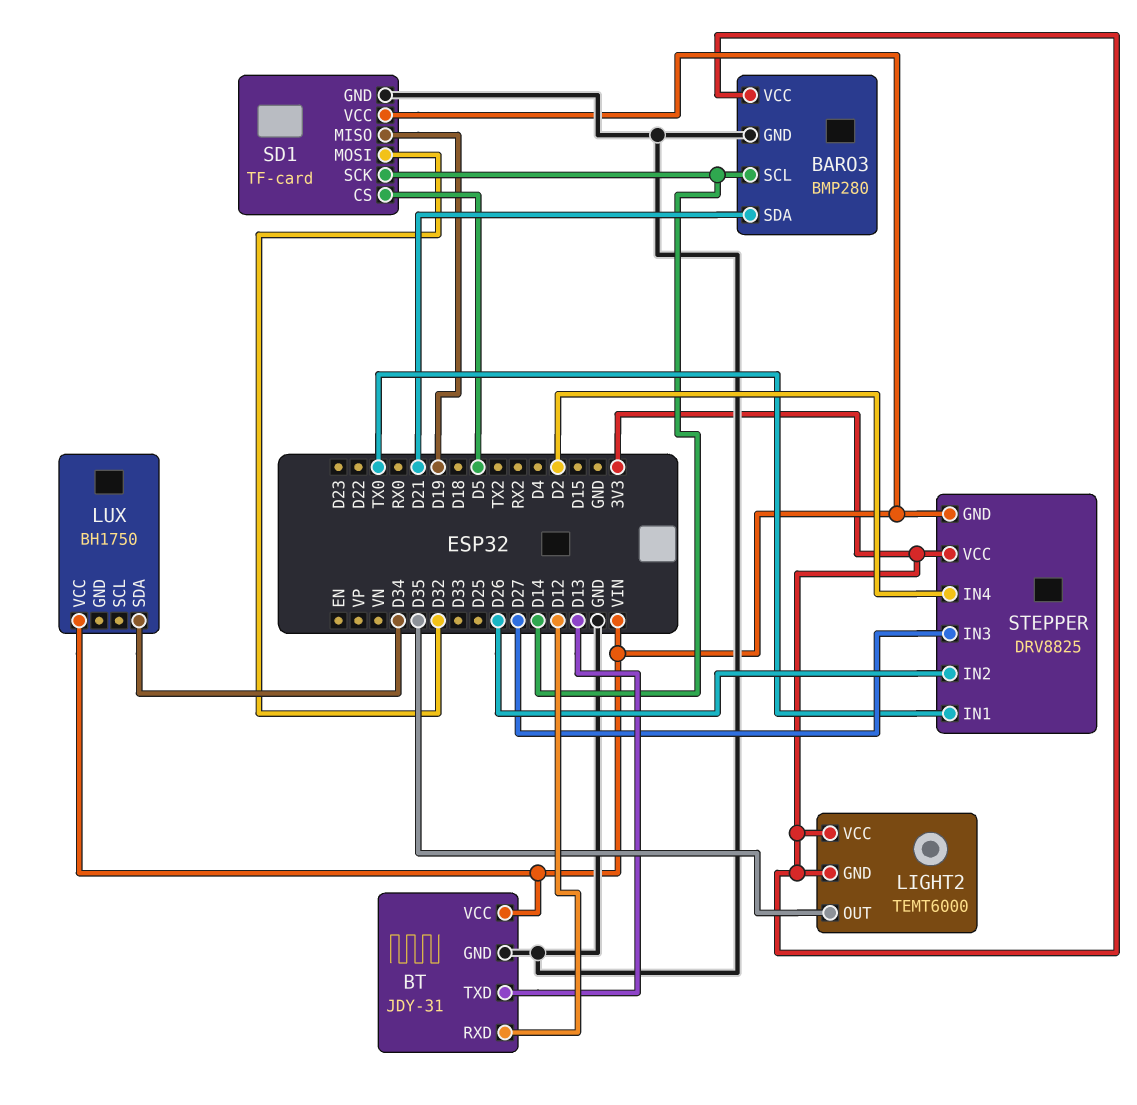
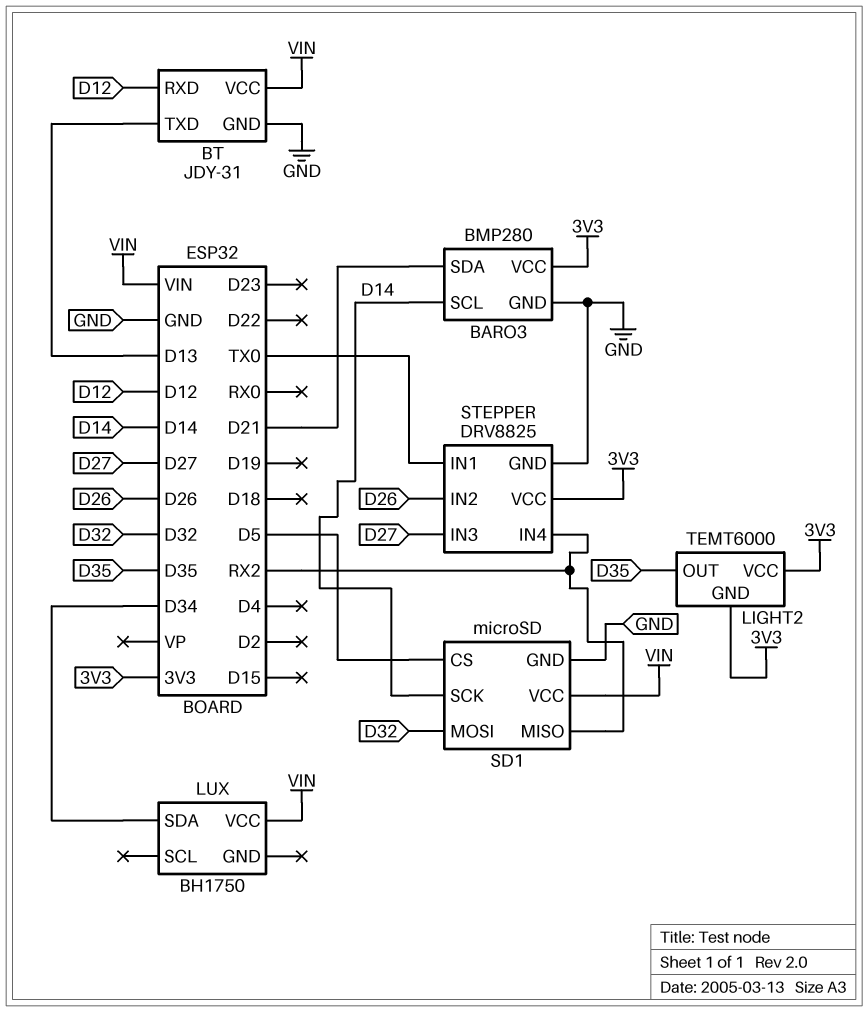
SD1: TF-card -> microSD
SD1 pin MISO: D19 -> RX2
STEPPER pin GND: VIN -> GND
STEPPER pin IN4: D2 -> RX2

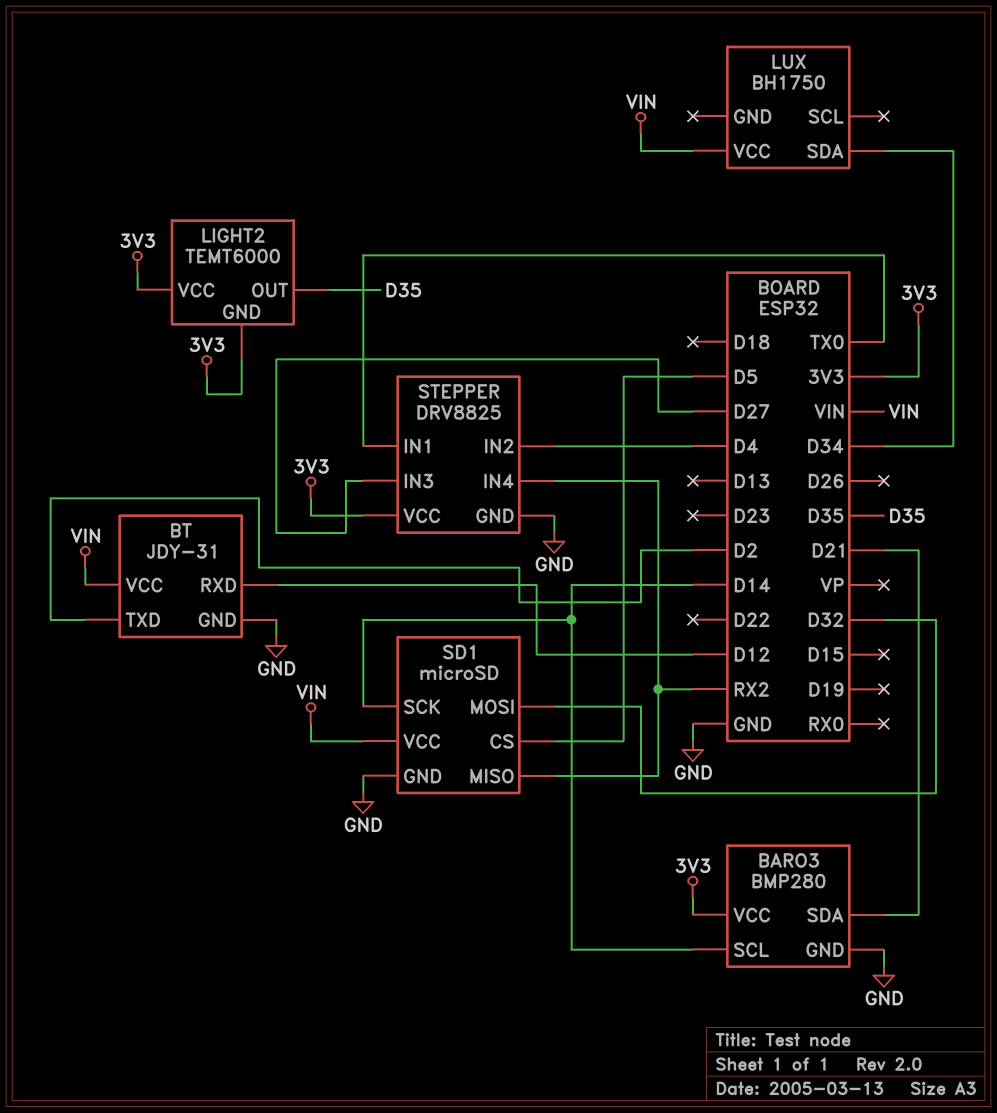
BT pin TXD: D13 -> D2
STEPPER pin IN2: D26 -> D4

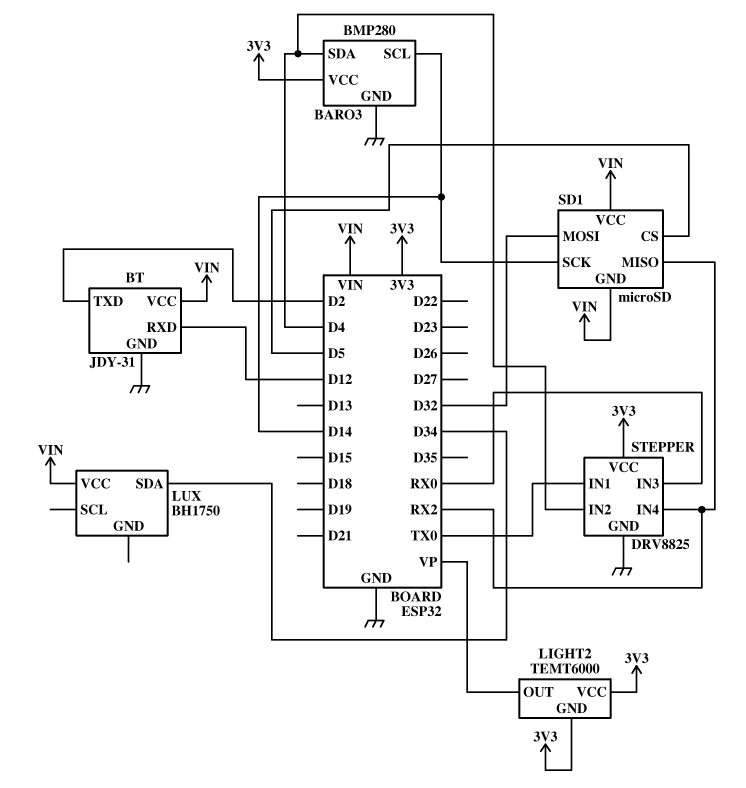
BARO3 pin SDA: D21 -> D4
LIGHT2 pin OUT: D35 -> VP
SD1 pin GND: GND -> VIN
STEPPER pin IN3: D27 -> RX0

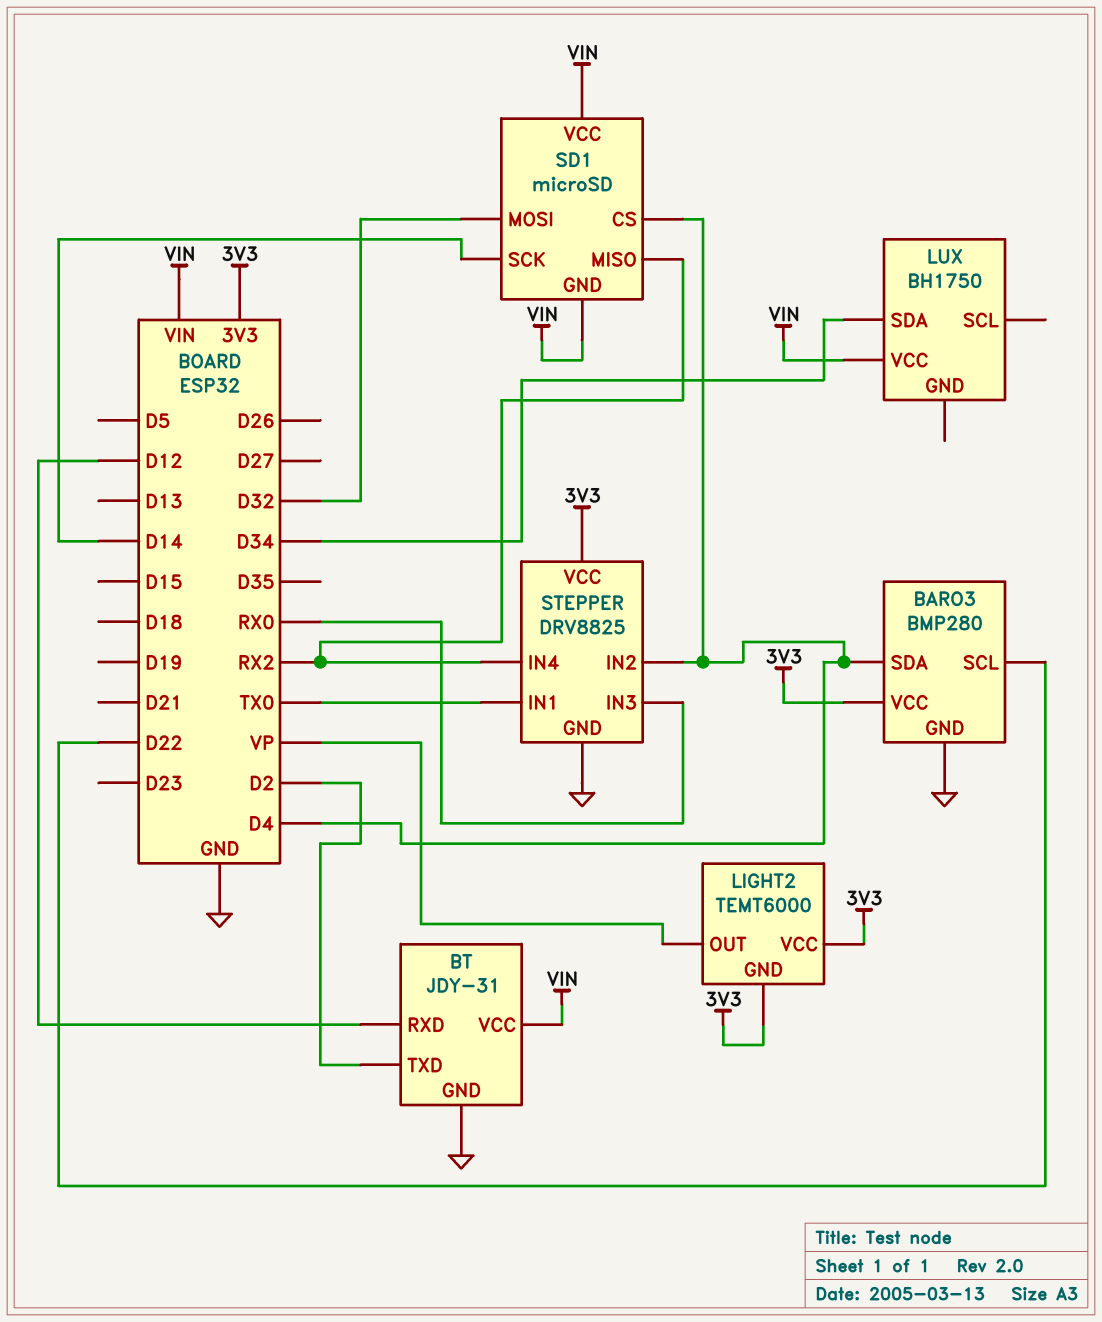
BARO3 pin SCL: D14 -> D22
SD1 pin CS: D5 -> D4

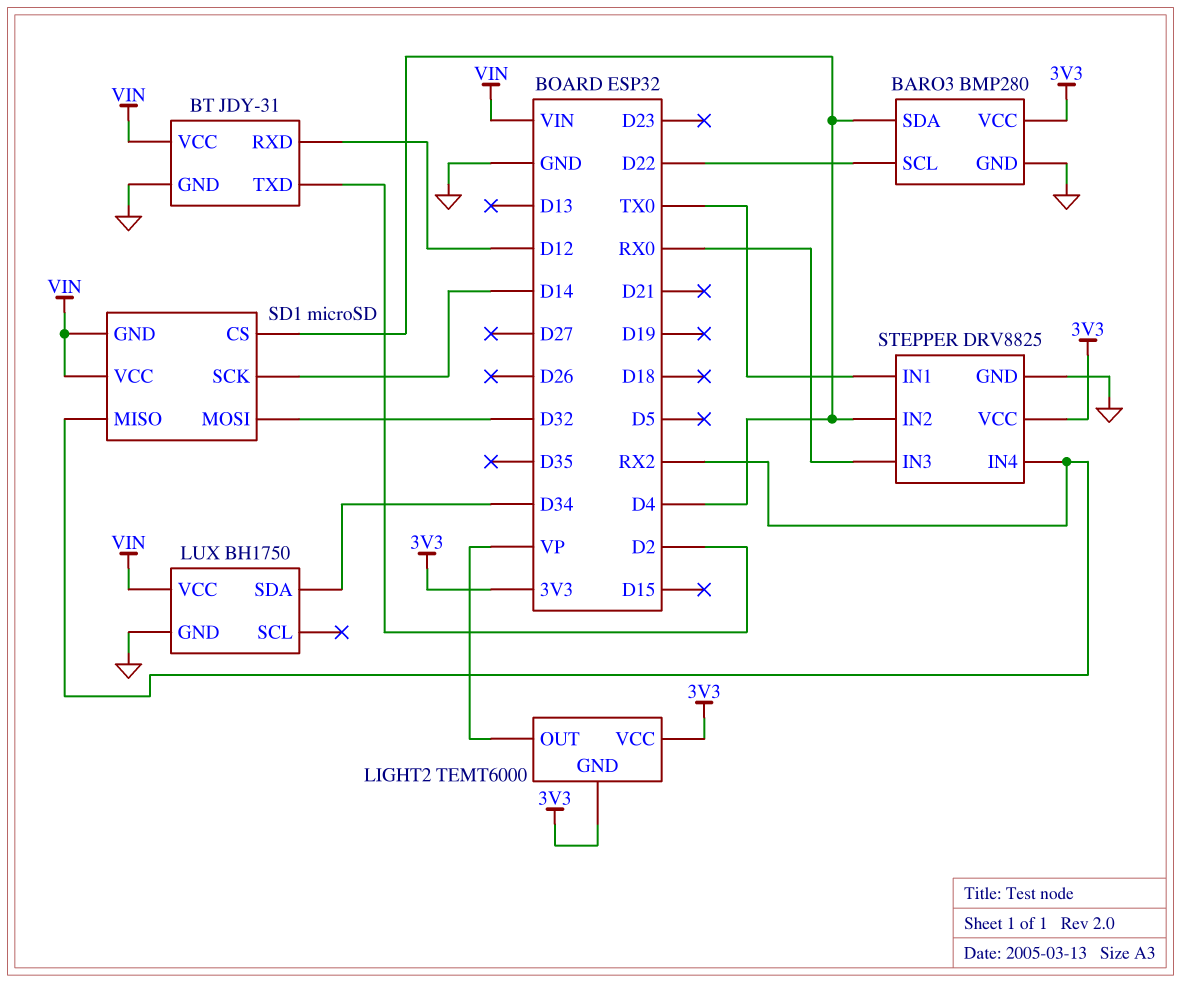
LUX pin GND: none -> GND

